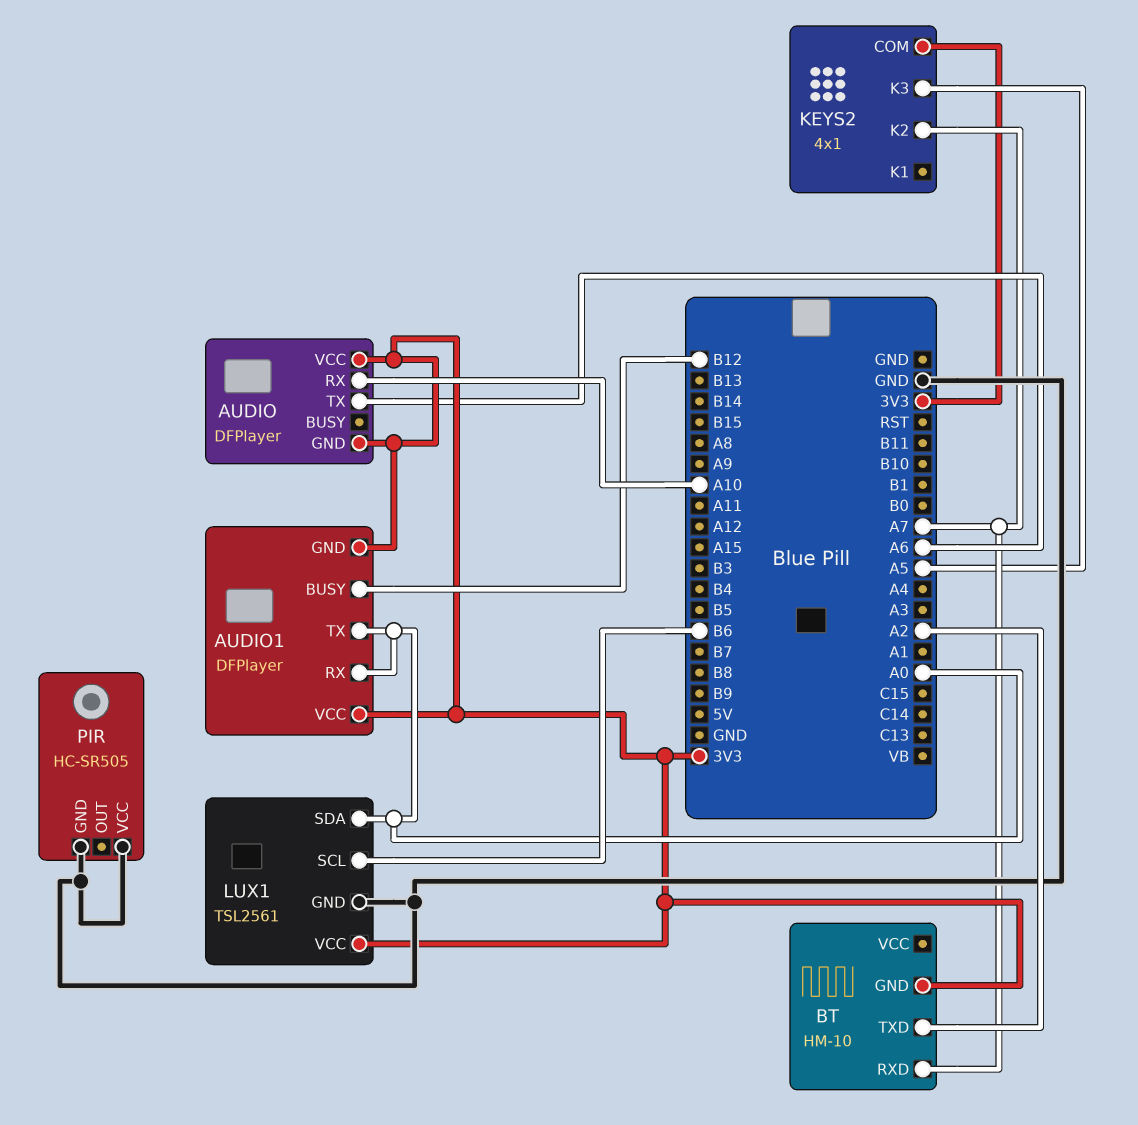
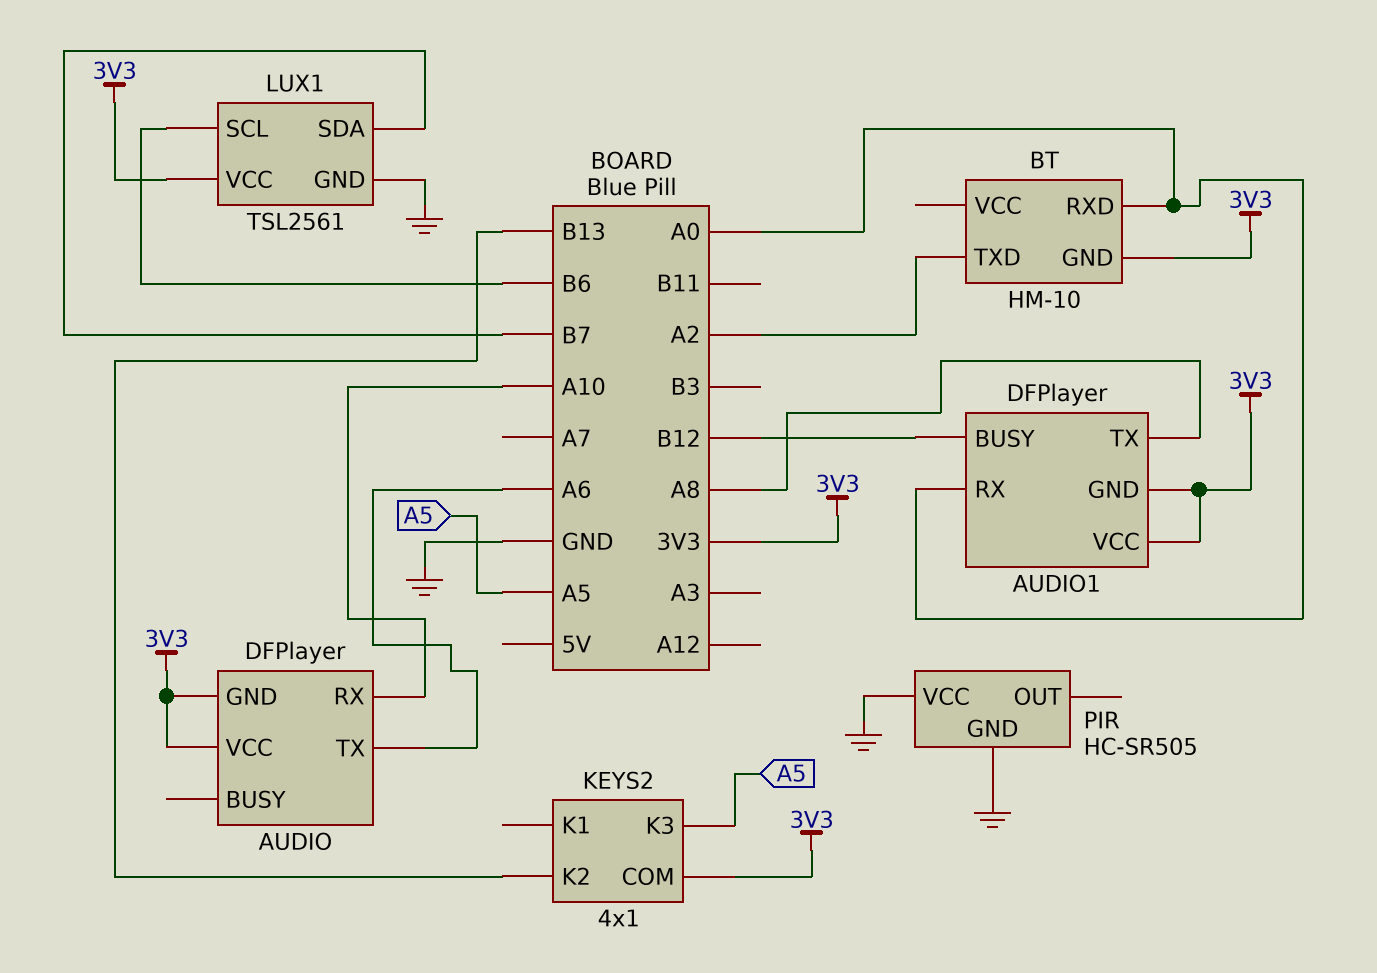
AUDIO1 pin TX: A0 -> A8
BT pin RXD: A7 -> A0
KEYS2 pin K2: A7 -> B13
LUX1 pin SDA: A0 -> B7

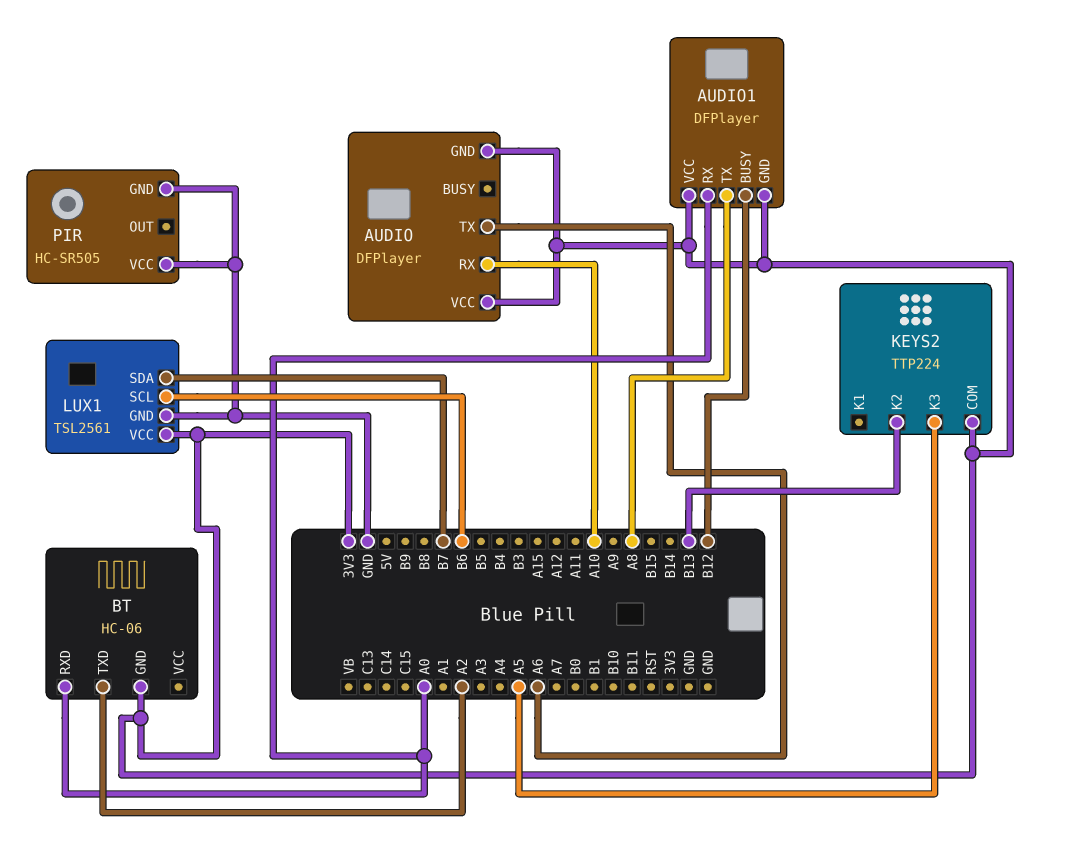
BT: HM-10 -> HC-06
KEYS2: 4x1 -> TTP224

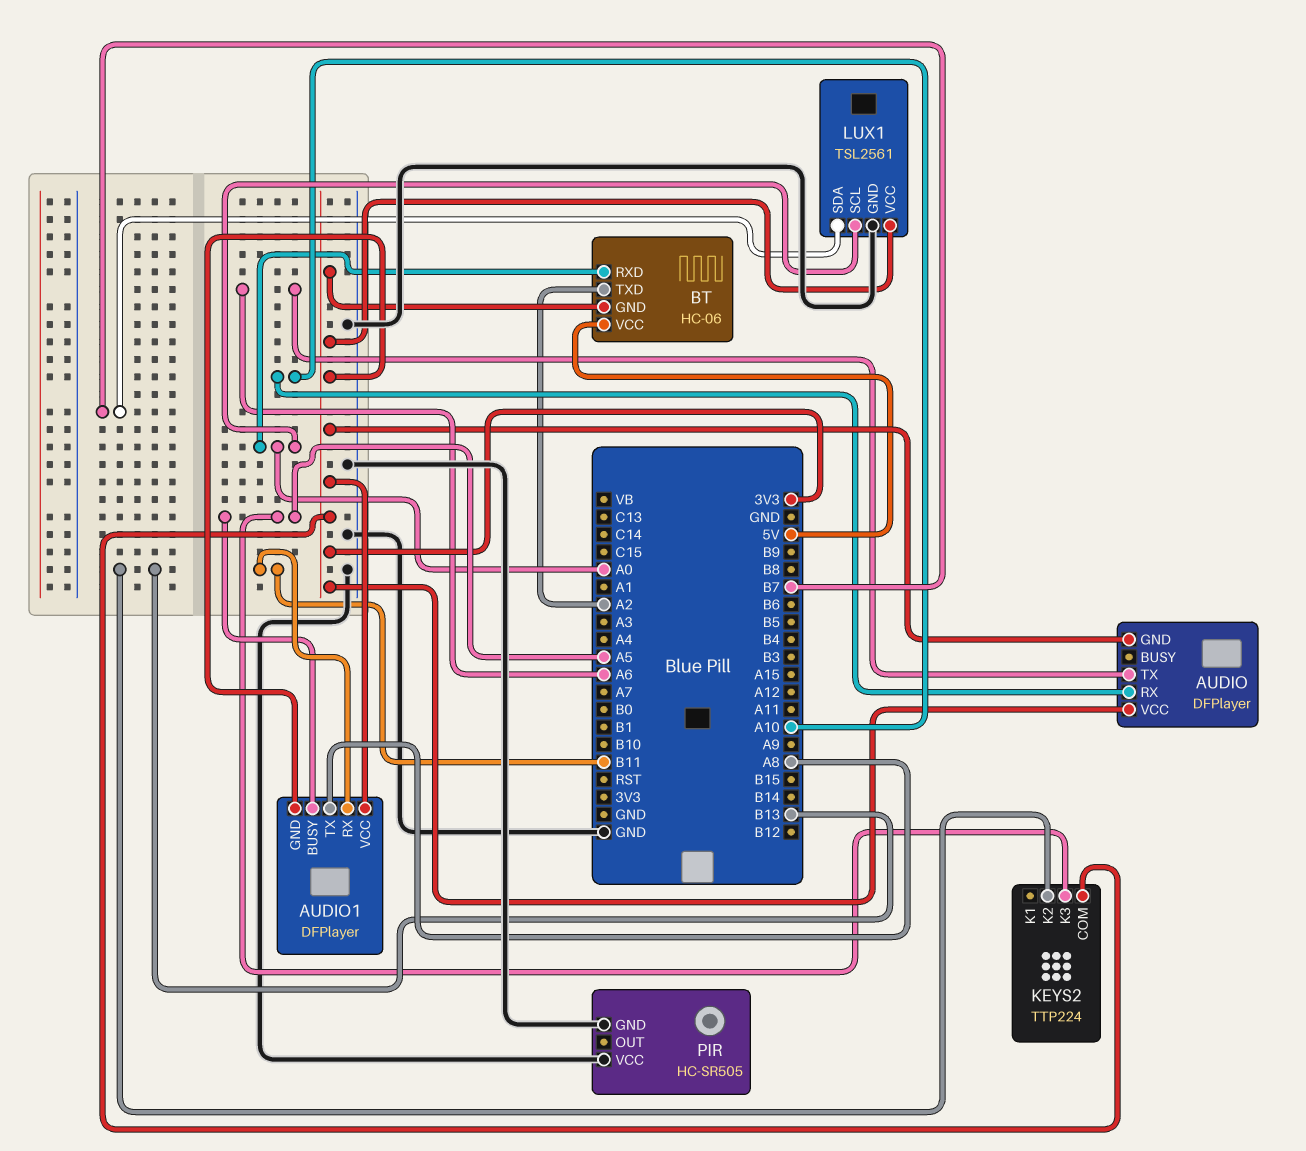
AUDIO1 pin BUSY: B12 -> A5
AUDIO1 pin RX: A0 -> B11
BT pin VCC: none -> 5V
LUX1 pin SCL: B6 -> A0

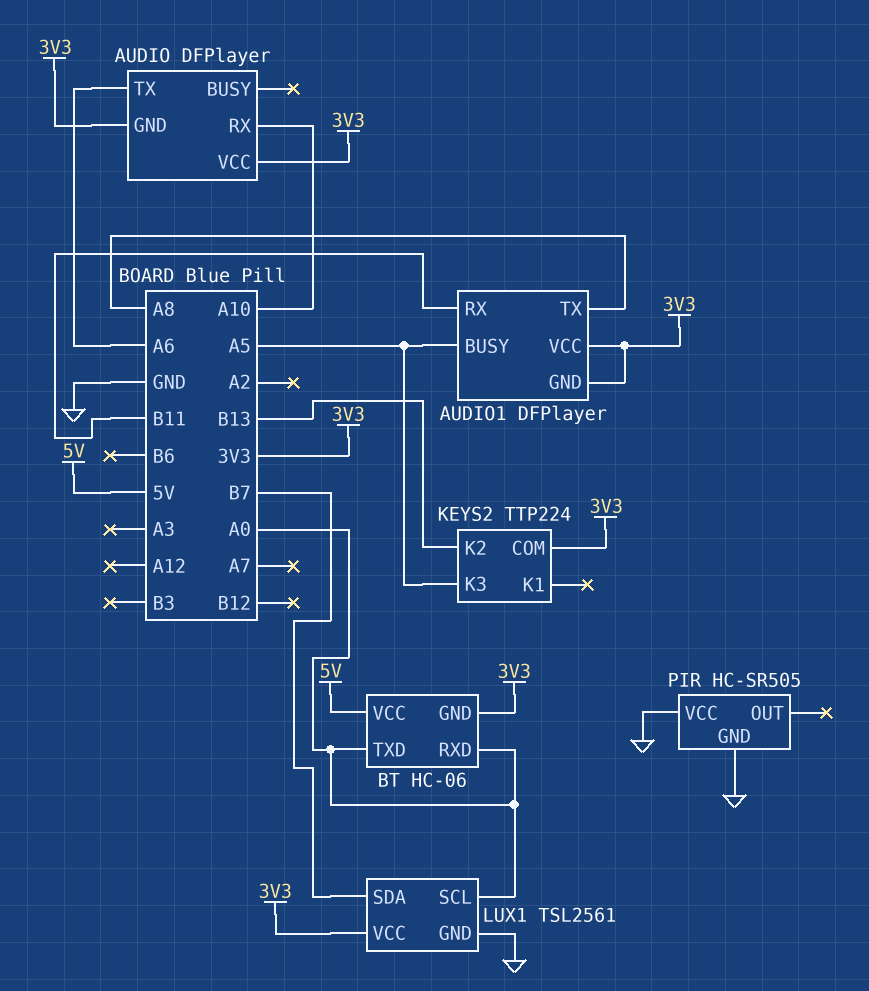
BT pin TXD: A2 -> A0

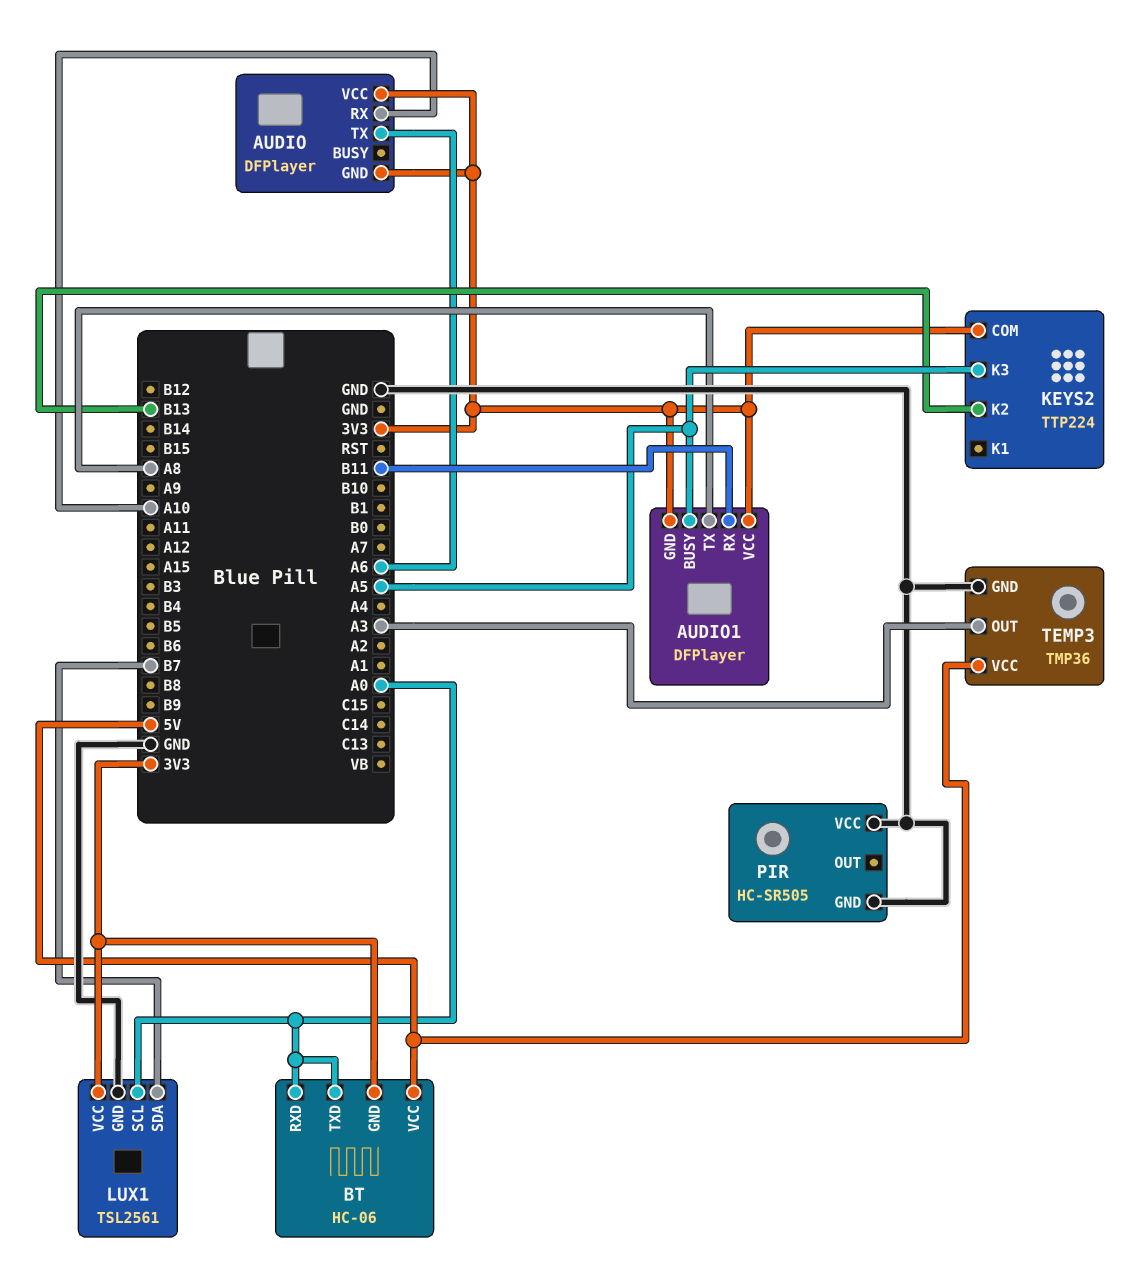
TEMP3: none -> TMP36
TEMP3 pin GND: none -> GND
TEMP3 pin OUT: none -> A3
TEMP3 pin VCC: none -> 5V

